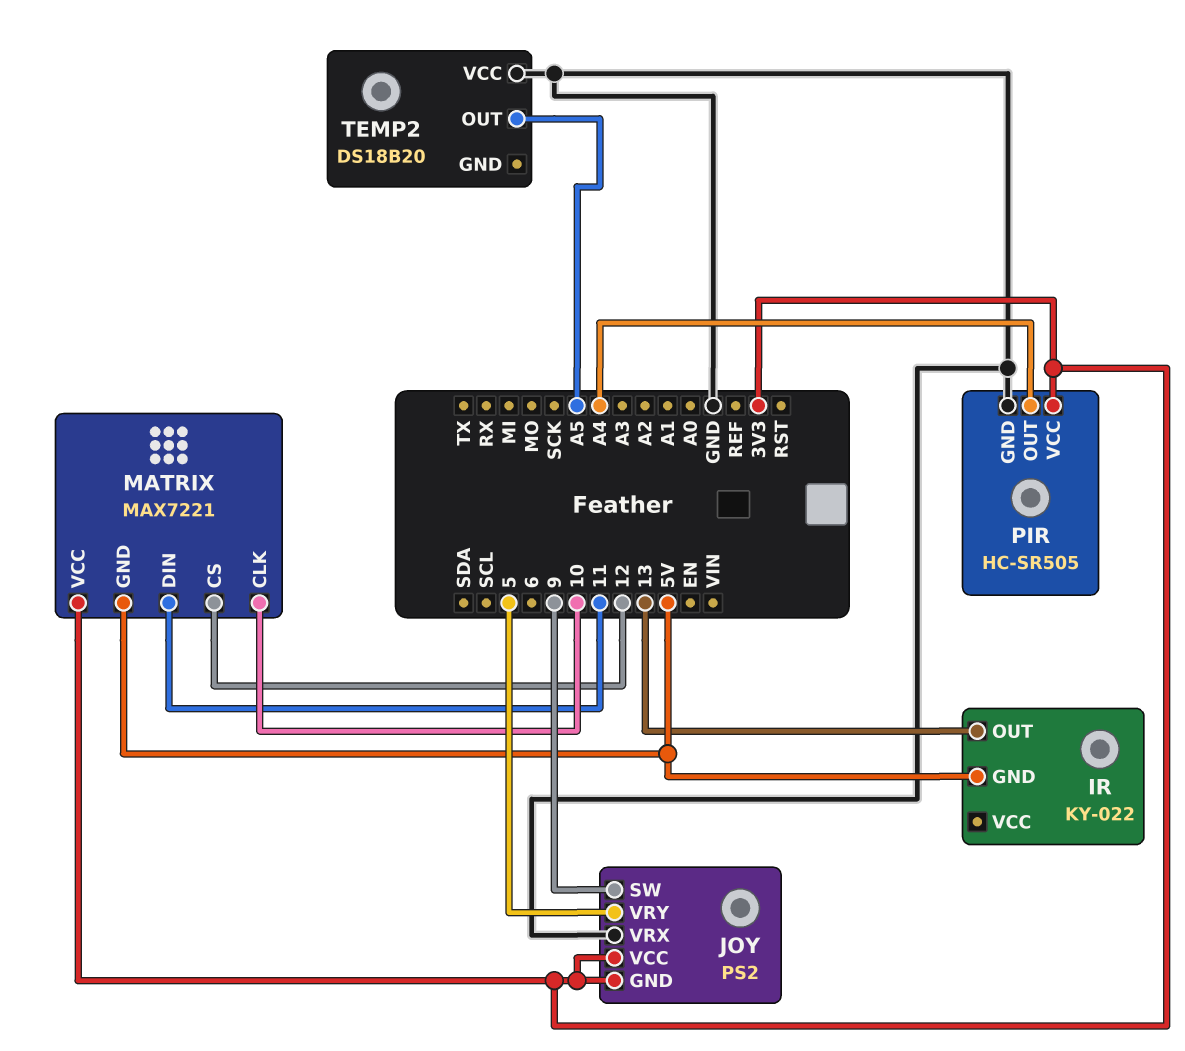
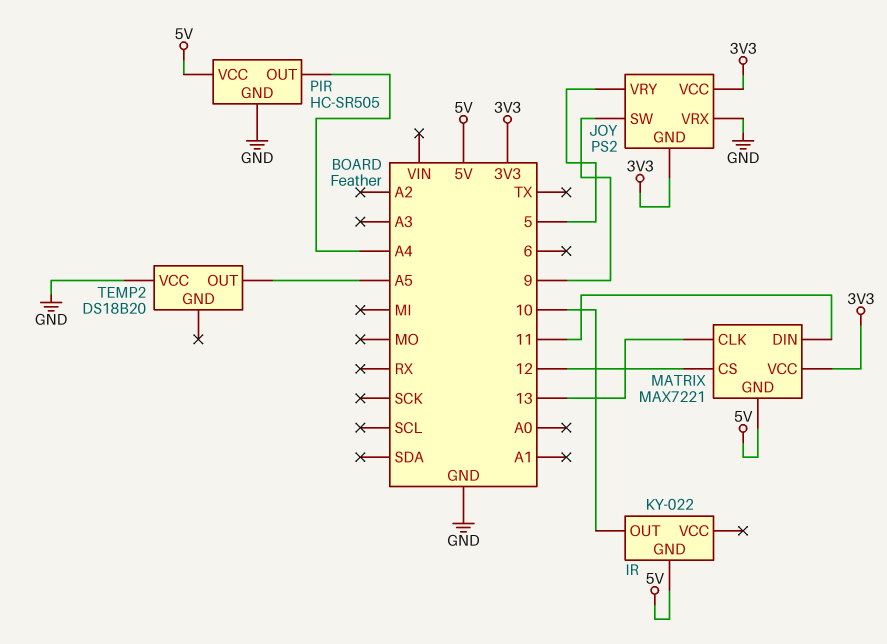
IR pin OUT: 13 -> 10
MATRIX pin CLK: 10 -> 13
PIR pin VCC: 3V3 -> 5V

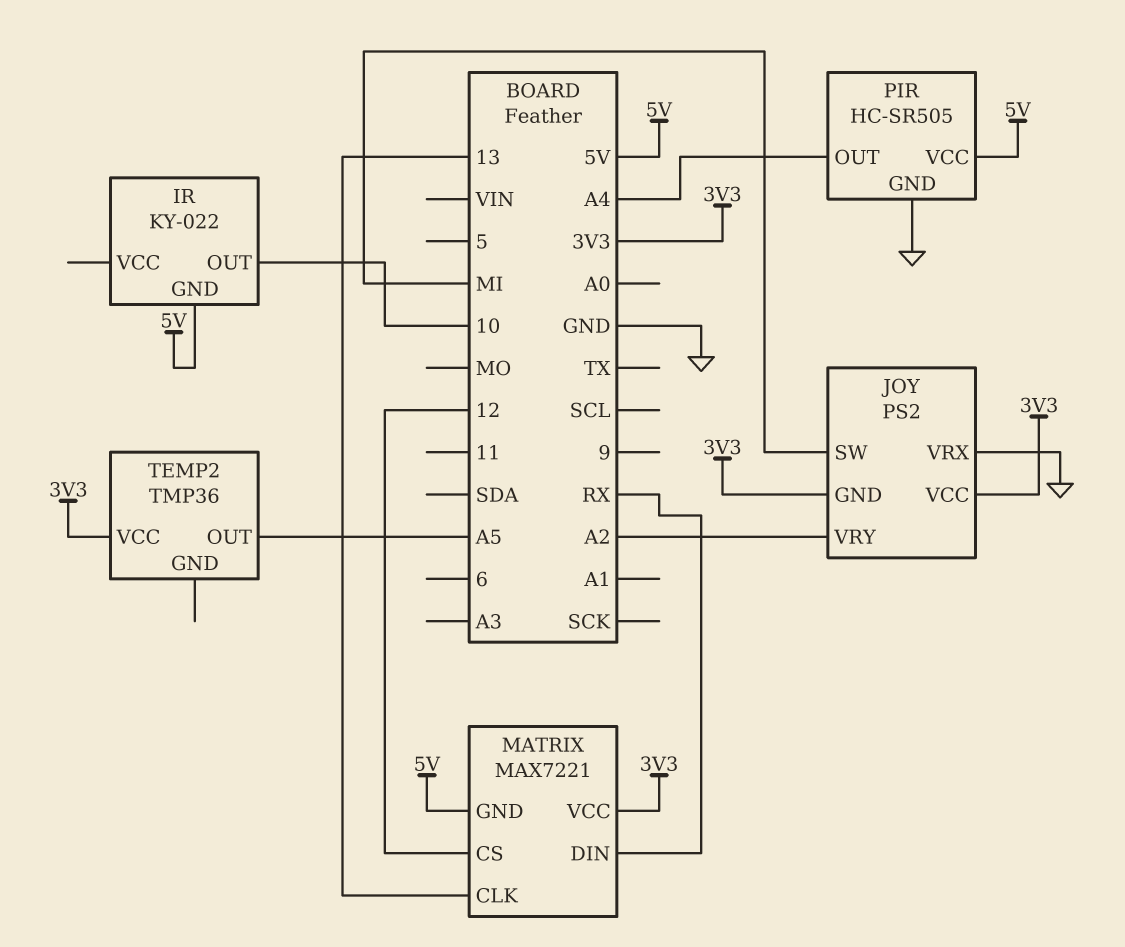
JOY pin SW: 9 -> MI
JOY pin VRY: 5 -> A2
MATRIX pin DIN: 11 -> RX
TEMP2: DS18B20 -> TMP36
TEMP2 pin VCC: GND -> 3V3

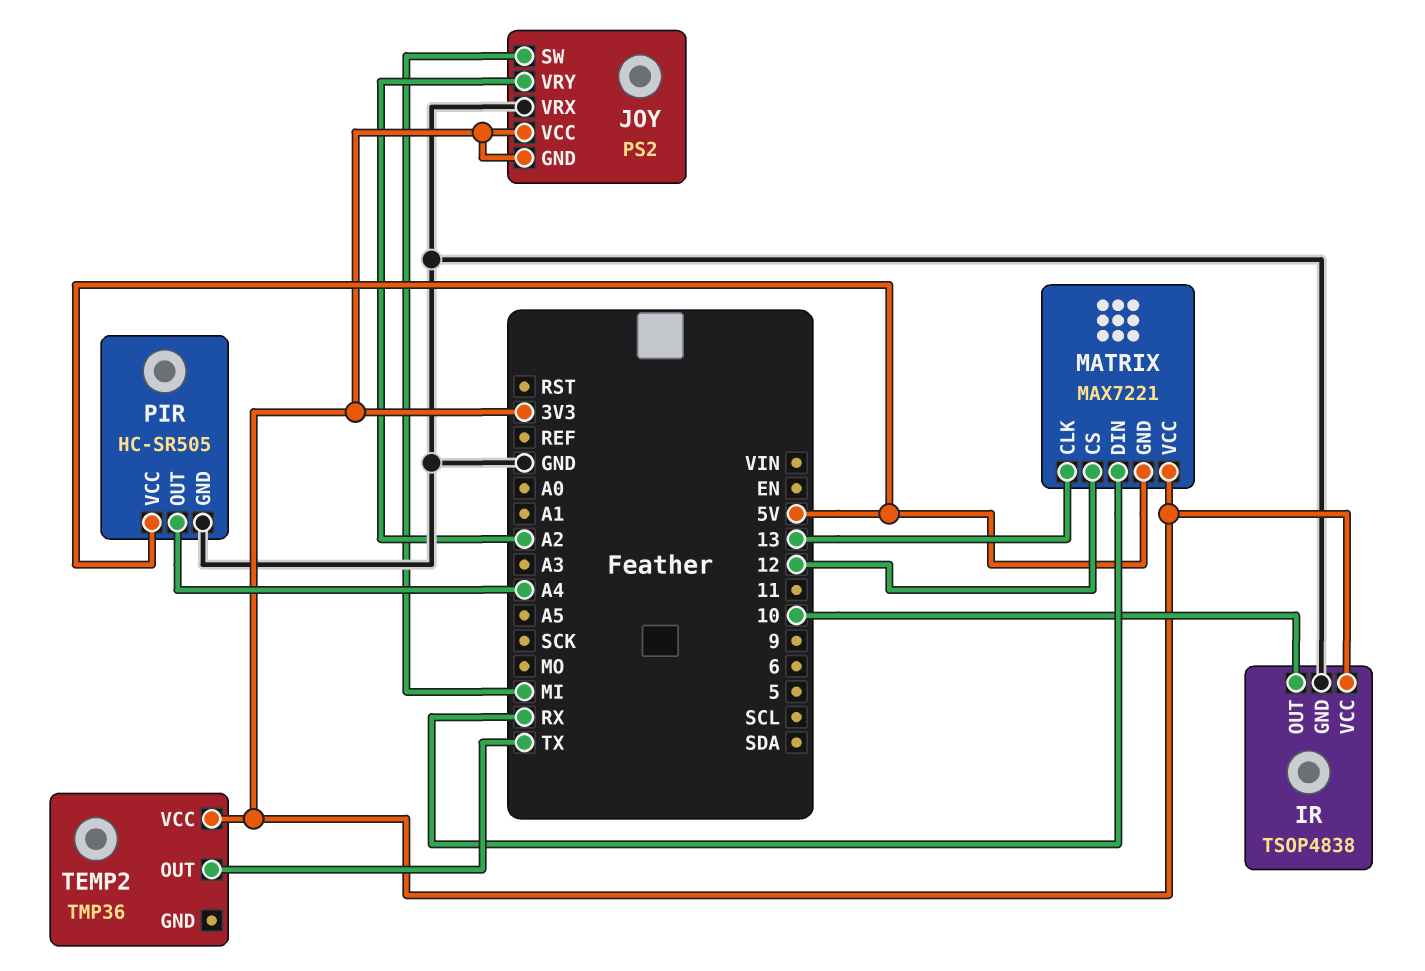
IR: KY-022 -> TSOP4838
IR pin GND: 5V -> GND
IR pin VCC: none -> 3V3
TEMP2 pin OUT: A5 -> TX

